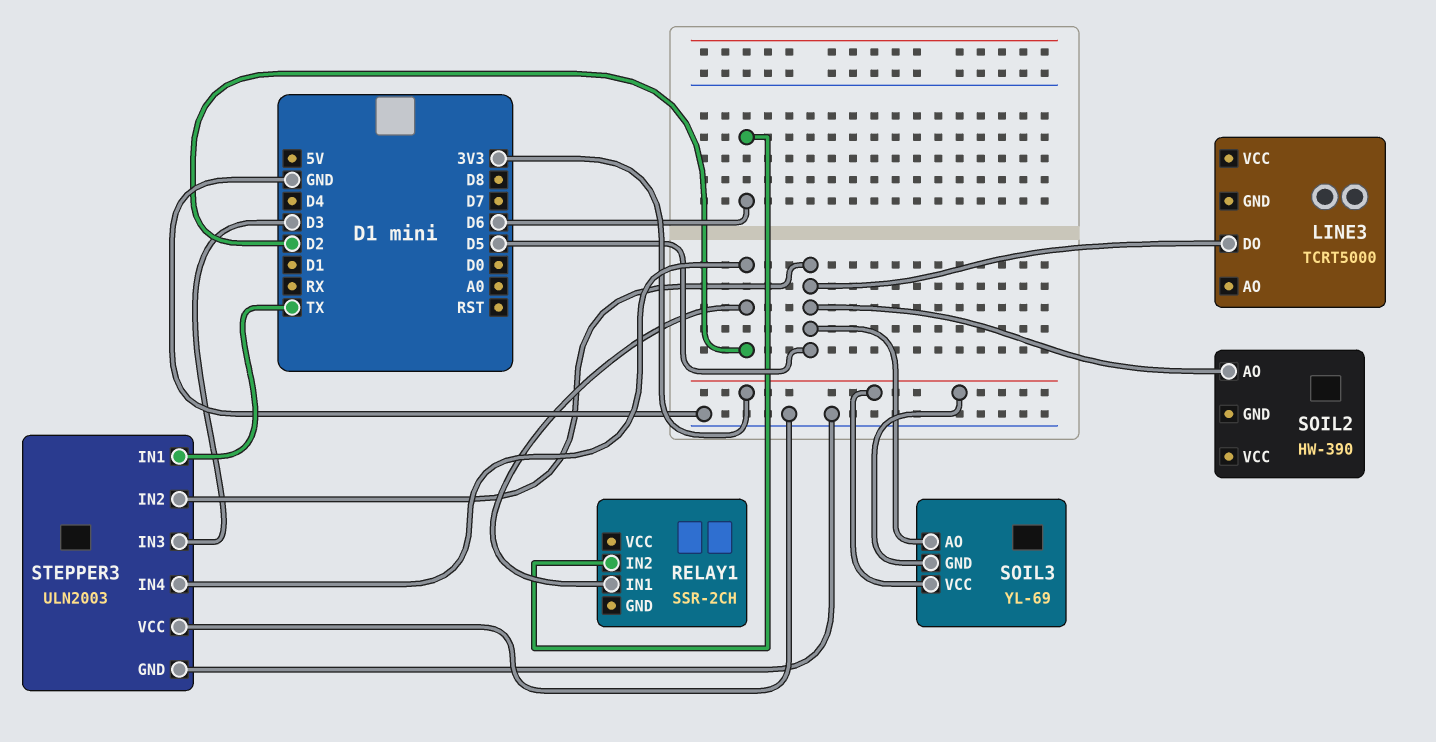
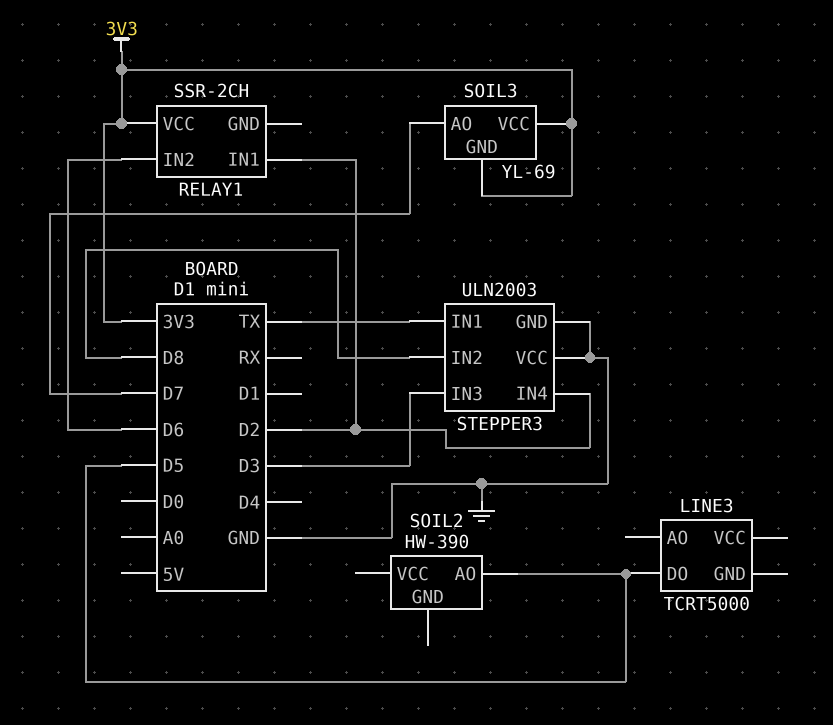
RELAY1 pin VCC: none -> 3V3
SOIL3 pin AO: D5 -> D7
STEPPER3 pin IN2: D5 -> D8

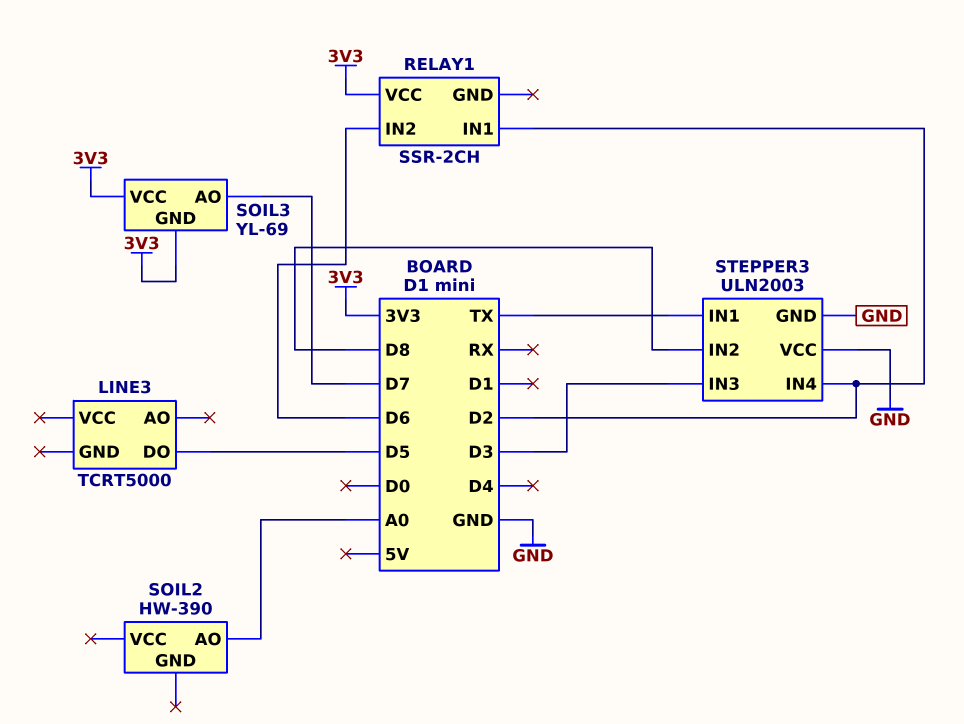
SOIL2 pin AO: D5 -> A0

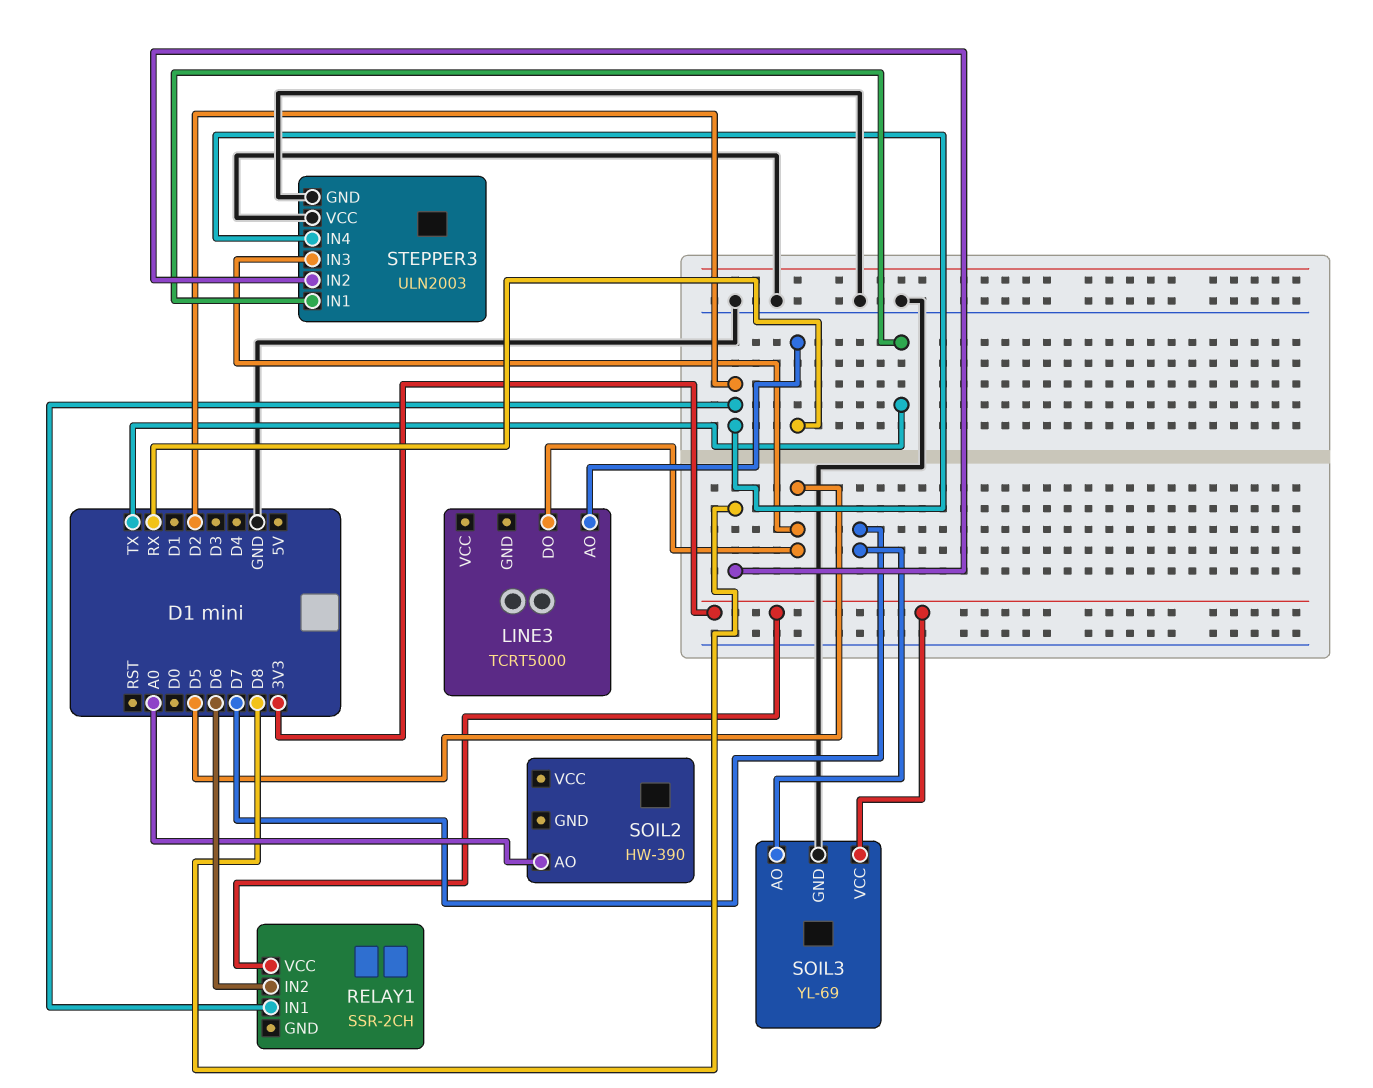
LINE3 pin AO: none -> RX
SOIL3 pin GND: 3V3 -> GND
STEPPER3 pin IN3: D3 -> D5

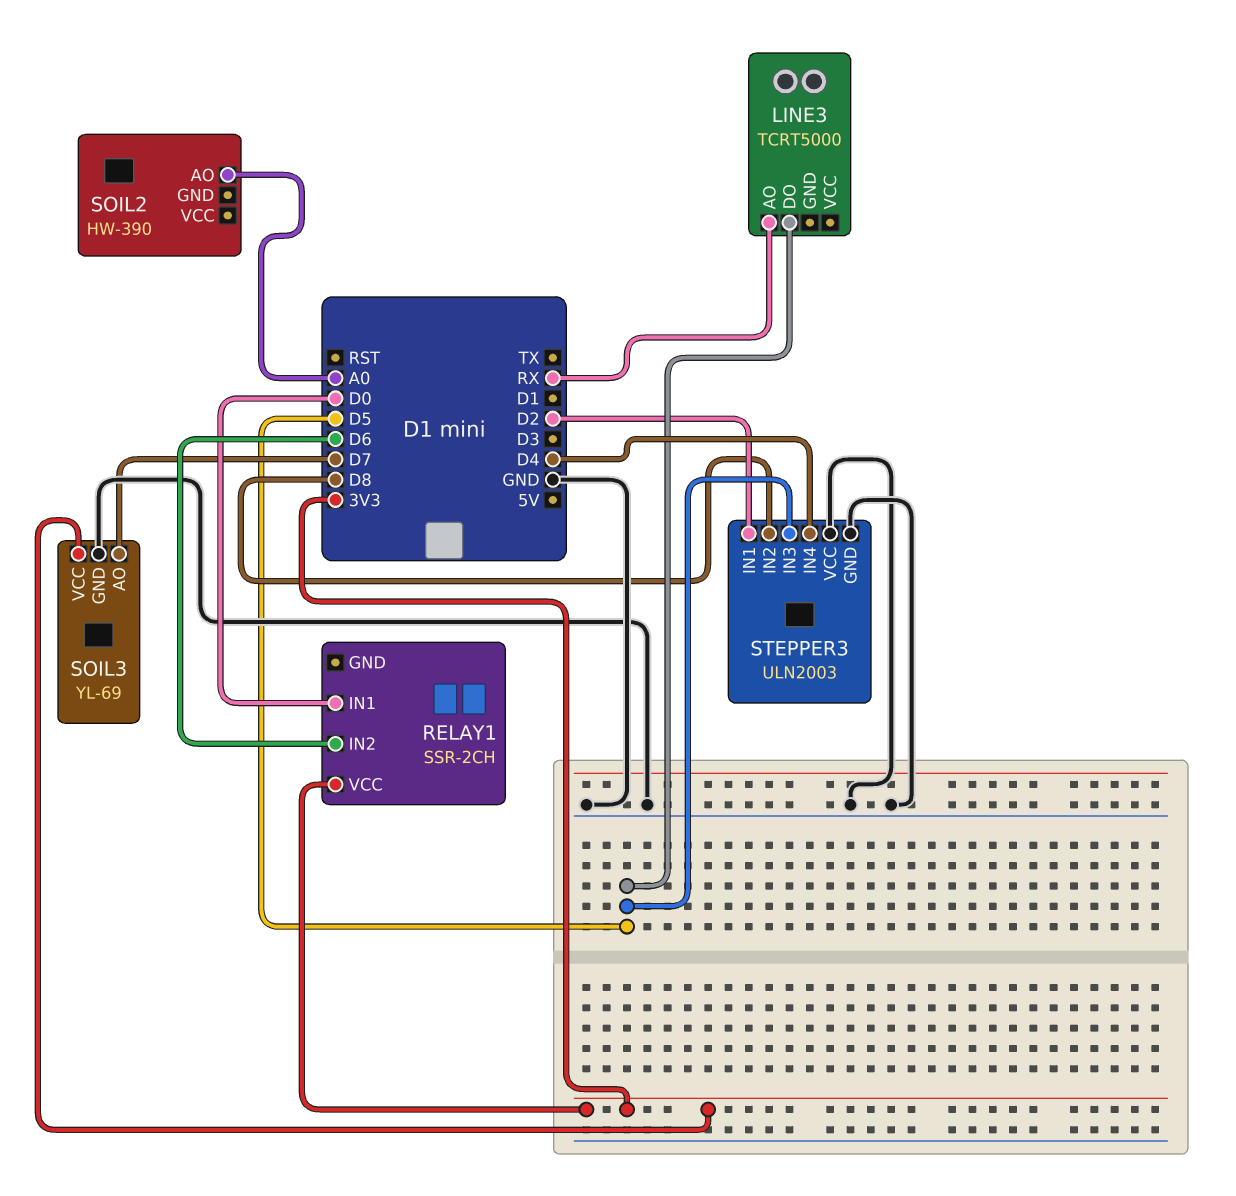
RELAY1 pin IN1: D2 -> D0
STEPPER3 pin IN1: TX -> D2
STEPPER3 pin IN4: D2 -> D4

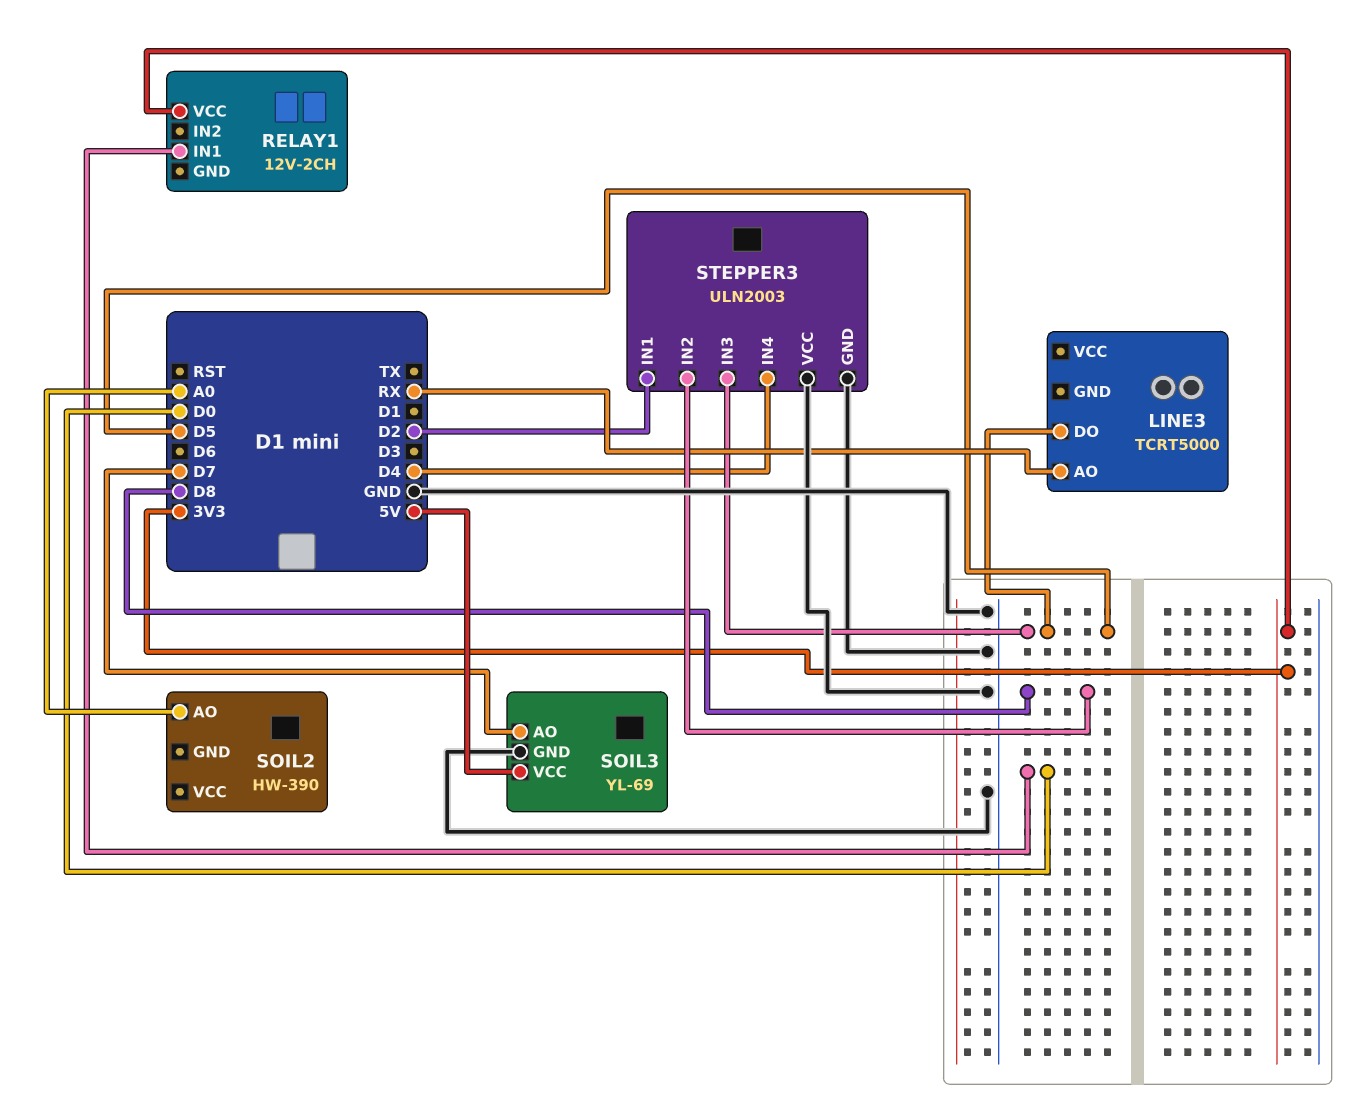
RELAY1: SSR-2CH -> 12V-2CH
RELAY1 pin IN2: D6 -> none
SOIL3 pin VCC: 3V3 -> 5V

